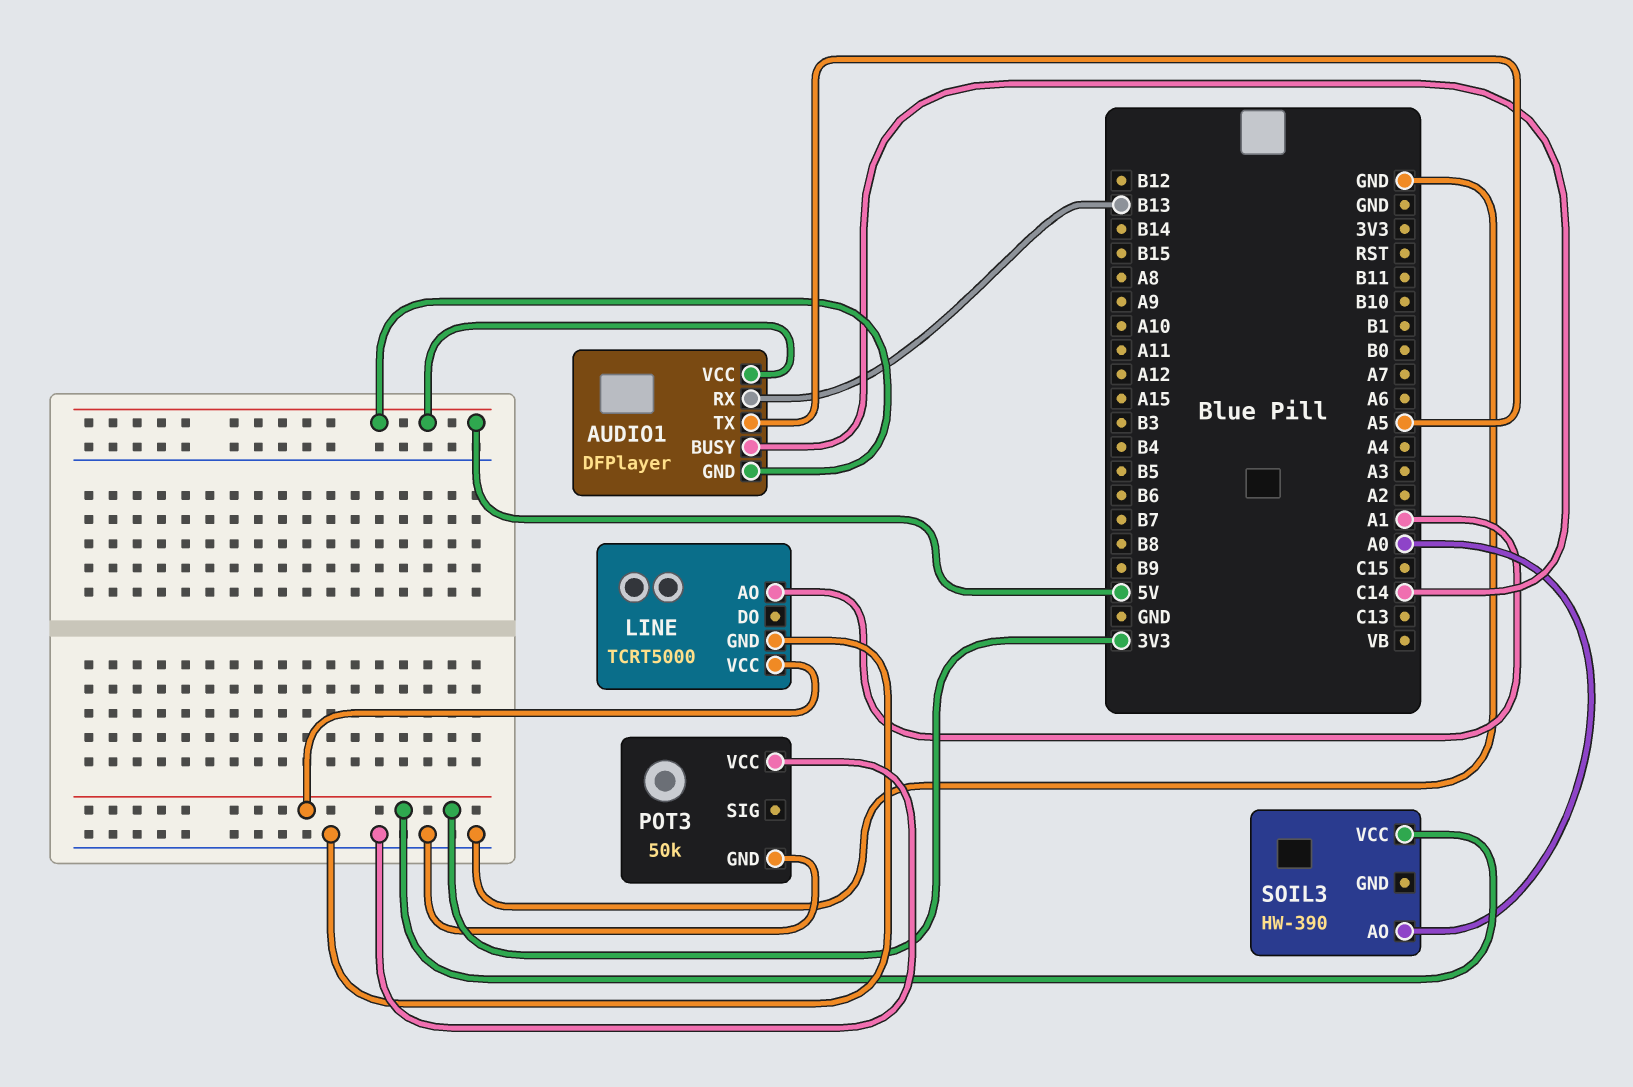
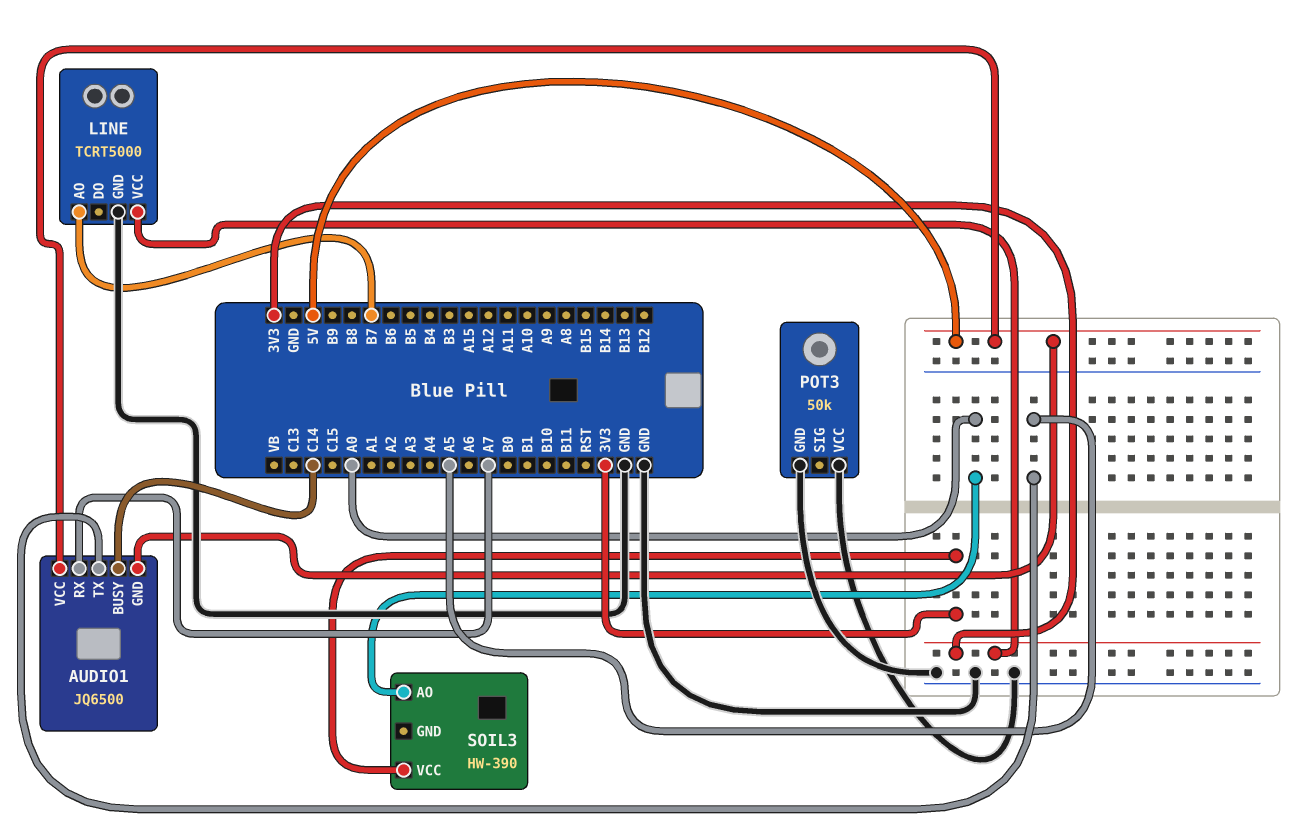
AUDIO1: DFPlayer -> JQ6500
AUDIO1 pin RX: B13 -> A7
LINE pin AO: A1 -> B7

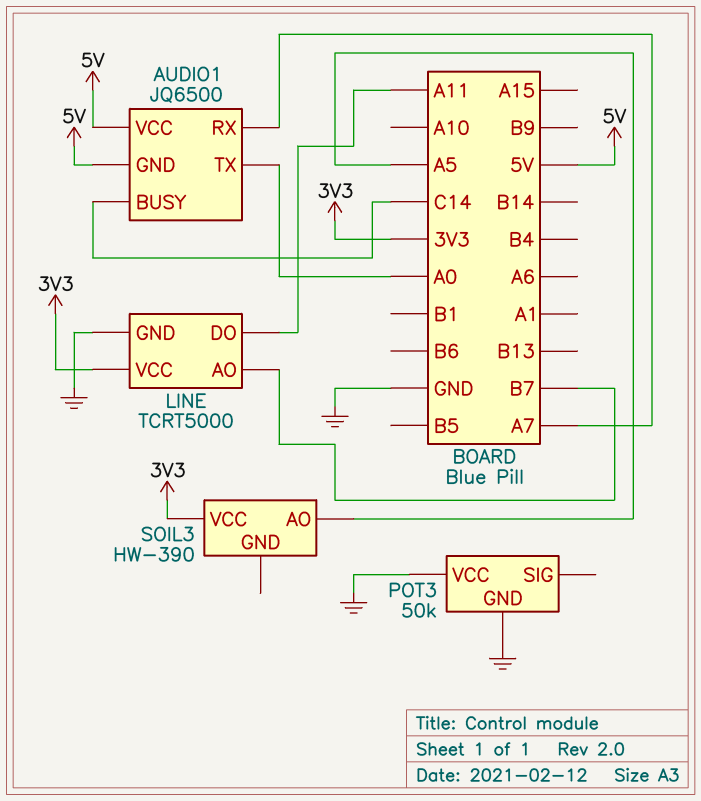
AUDIO1 pin TX: A5 -> A0
LINE pin DO: none -> A11
SOIL3 pin AO: A0 -> A5

